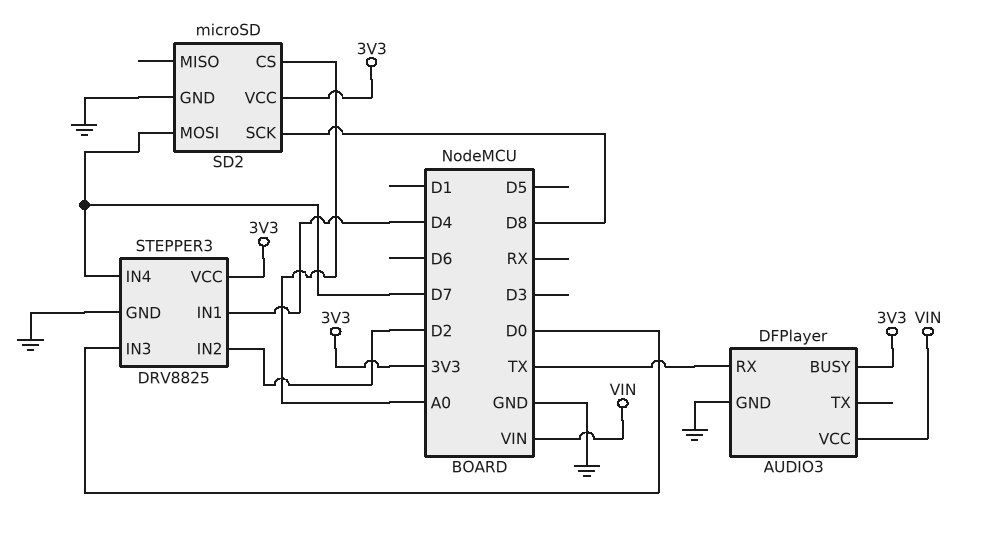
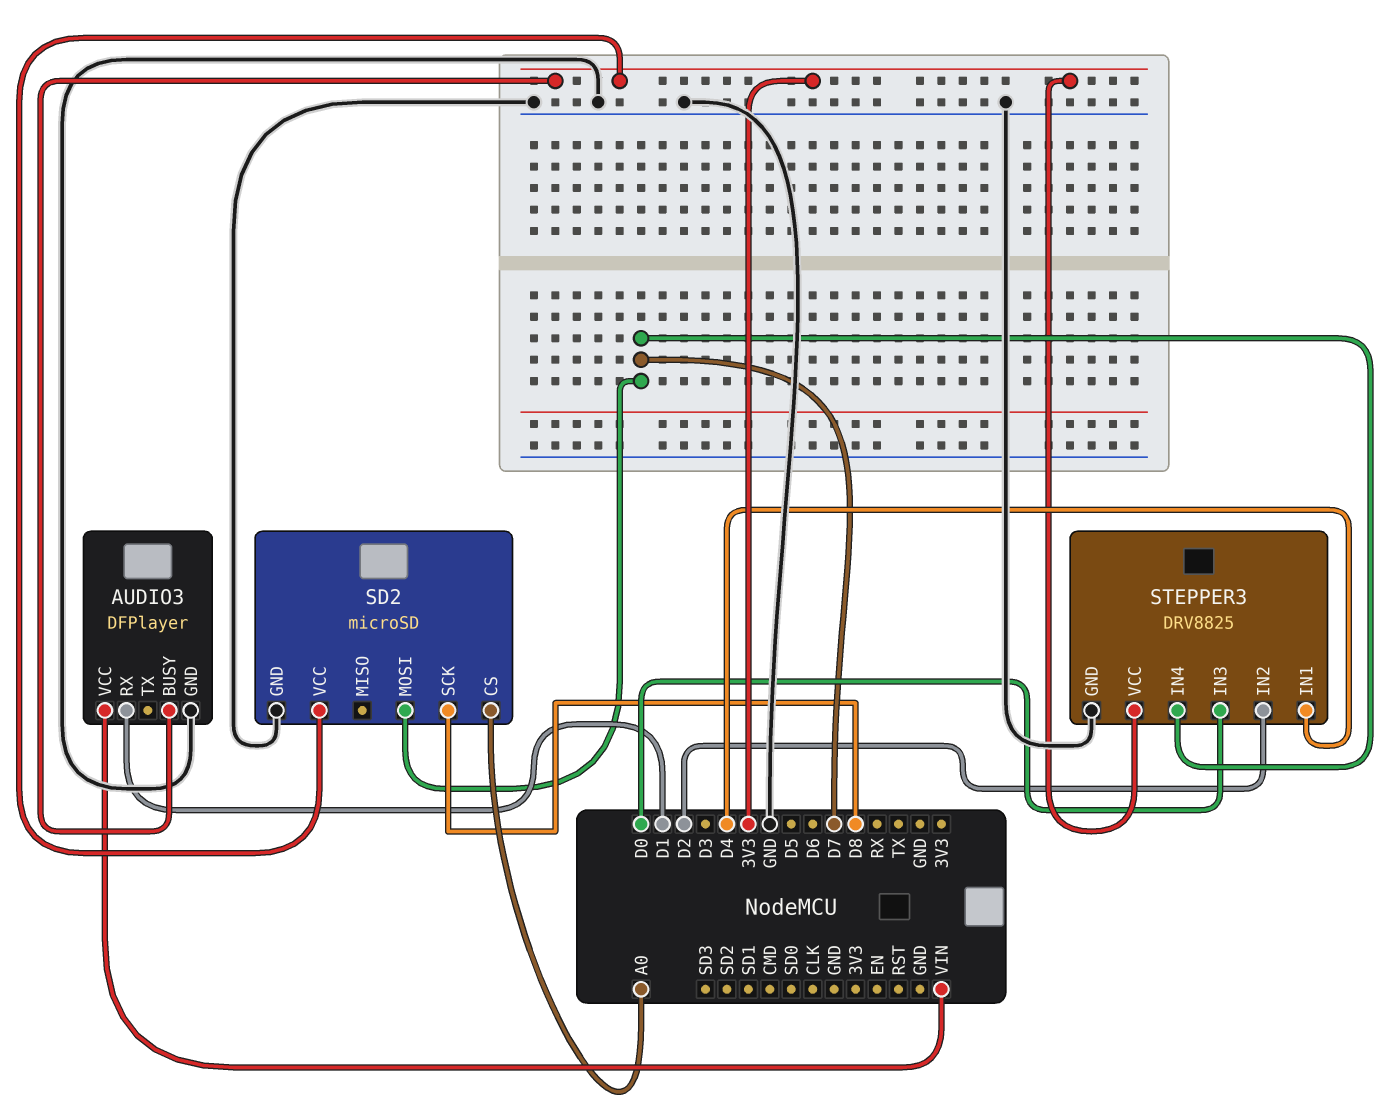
AUDIO3 pin RX: TX -> D1

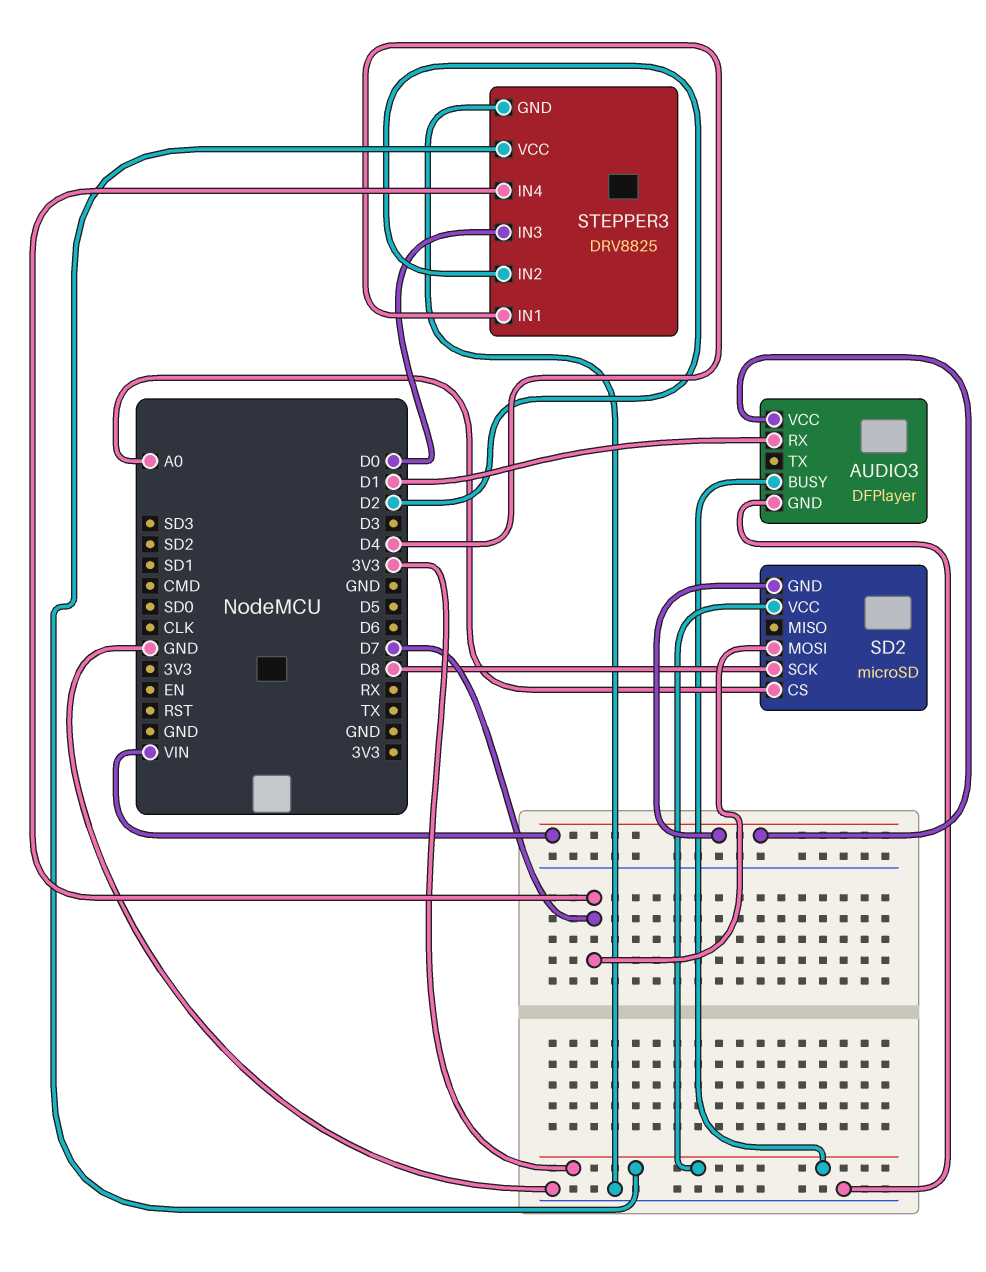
SD2 pin GND: GND -> VIN

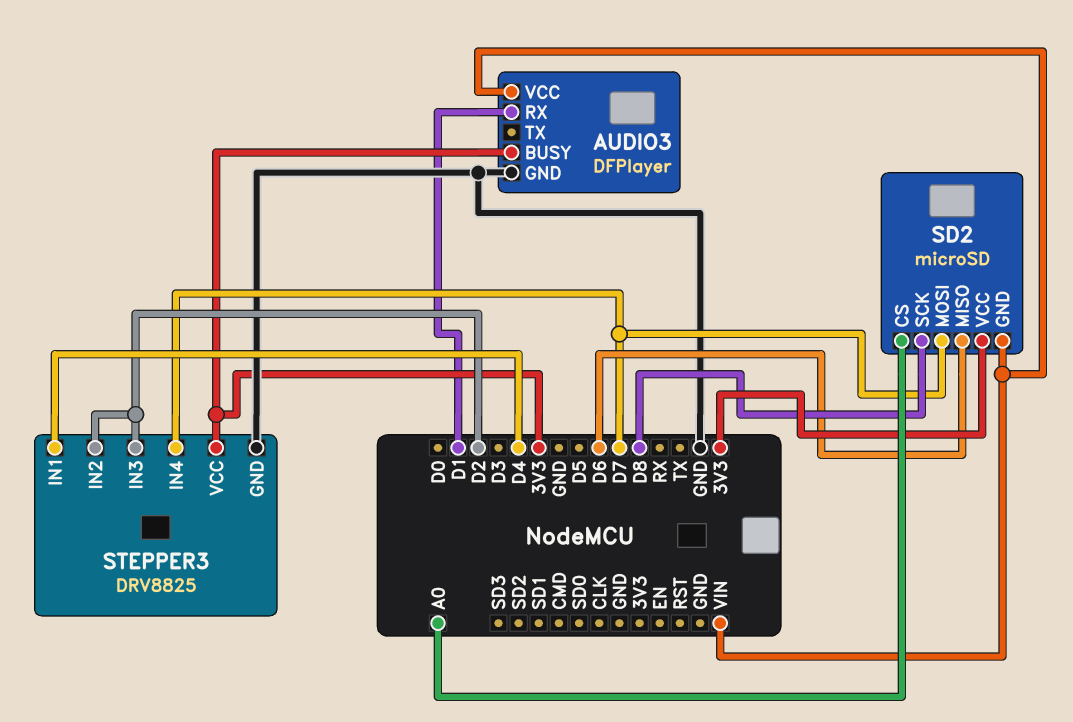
SD2 pin MISO: none -> D6
STEPPER3 pin IN3: D0 -> D2

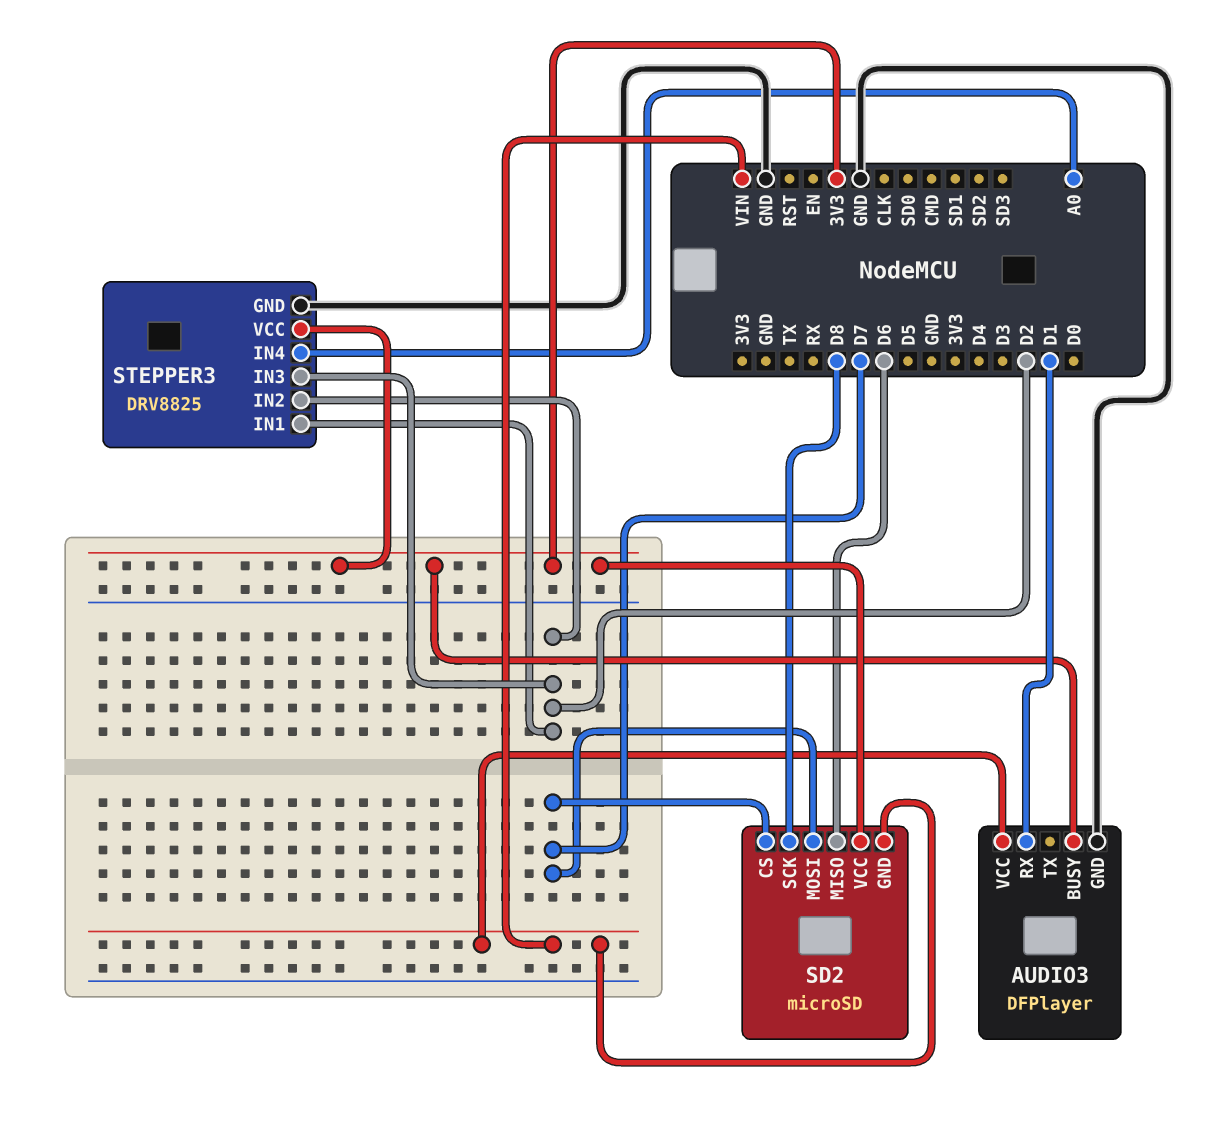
SD2 pin CS: A0 -> D7
STEPPER3 pin IN1: D4 -> D2
STEPPER3 pin IN4: D7 -> A0

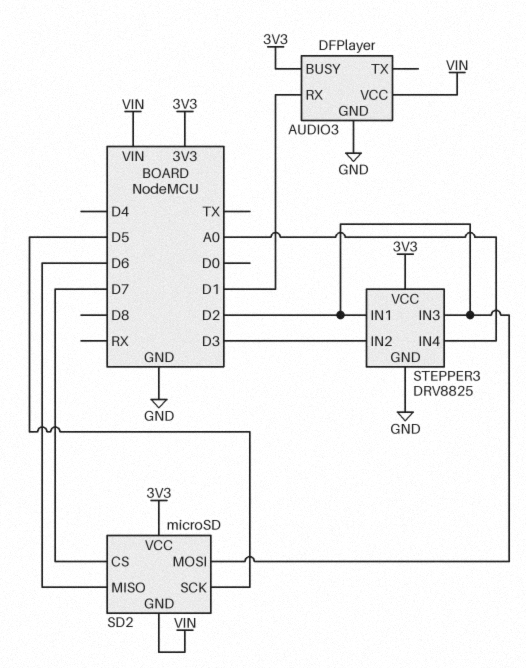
SD2 pin MOSI: D7 -> D2
SD2 pin SCK: D8 -> D5
STEPPER3 pin IN2: D2 -> D3

